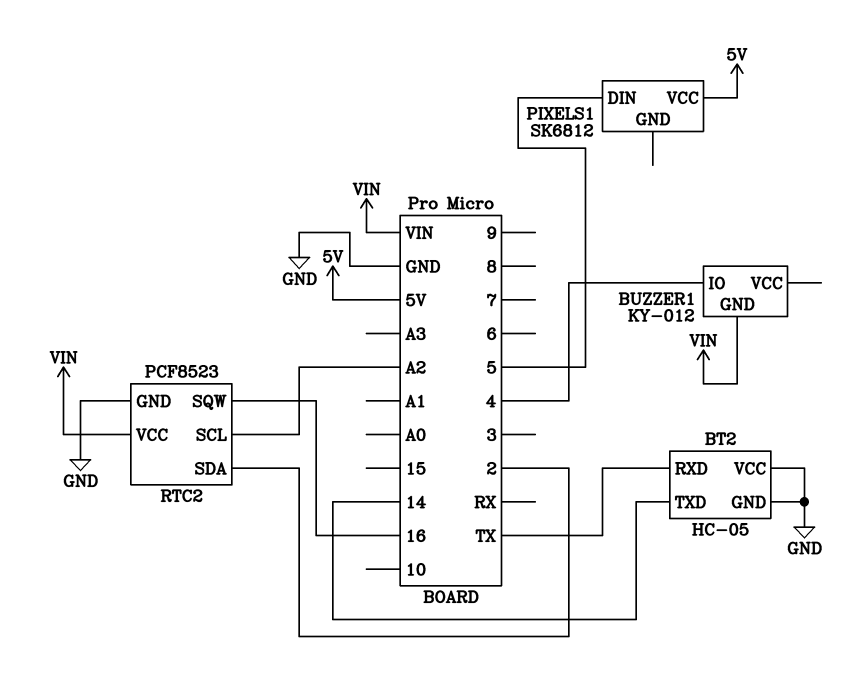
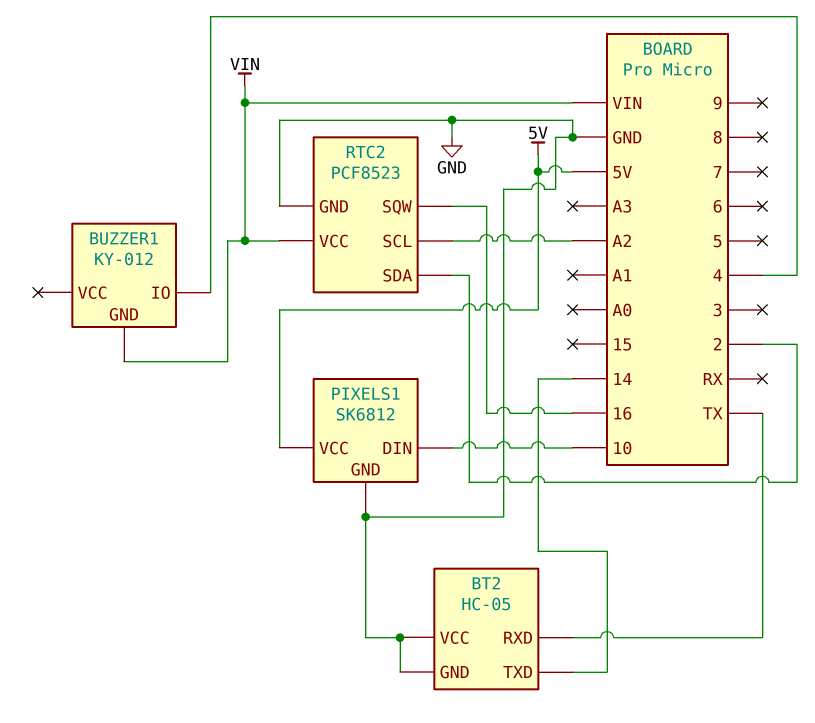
PIXELS1 pin DIN: 5 -> 10
PIXELS1 pin GND: none -> GND

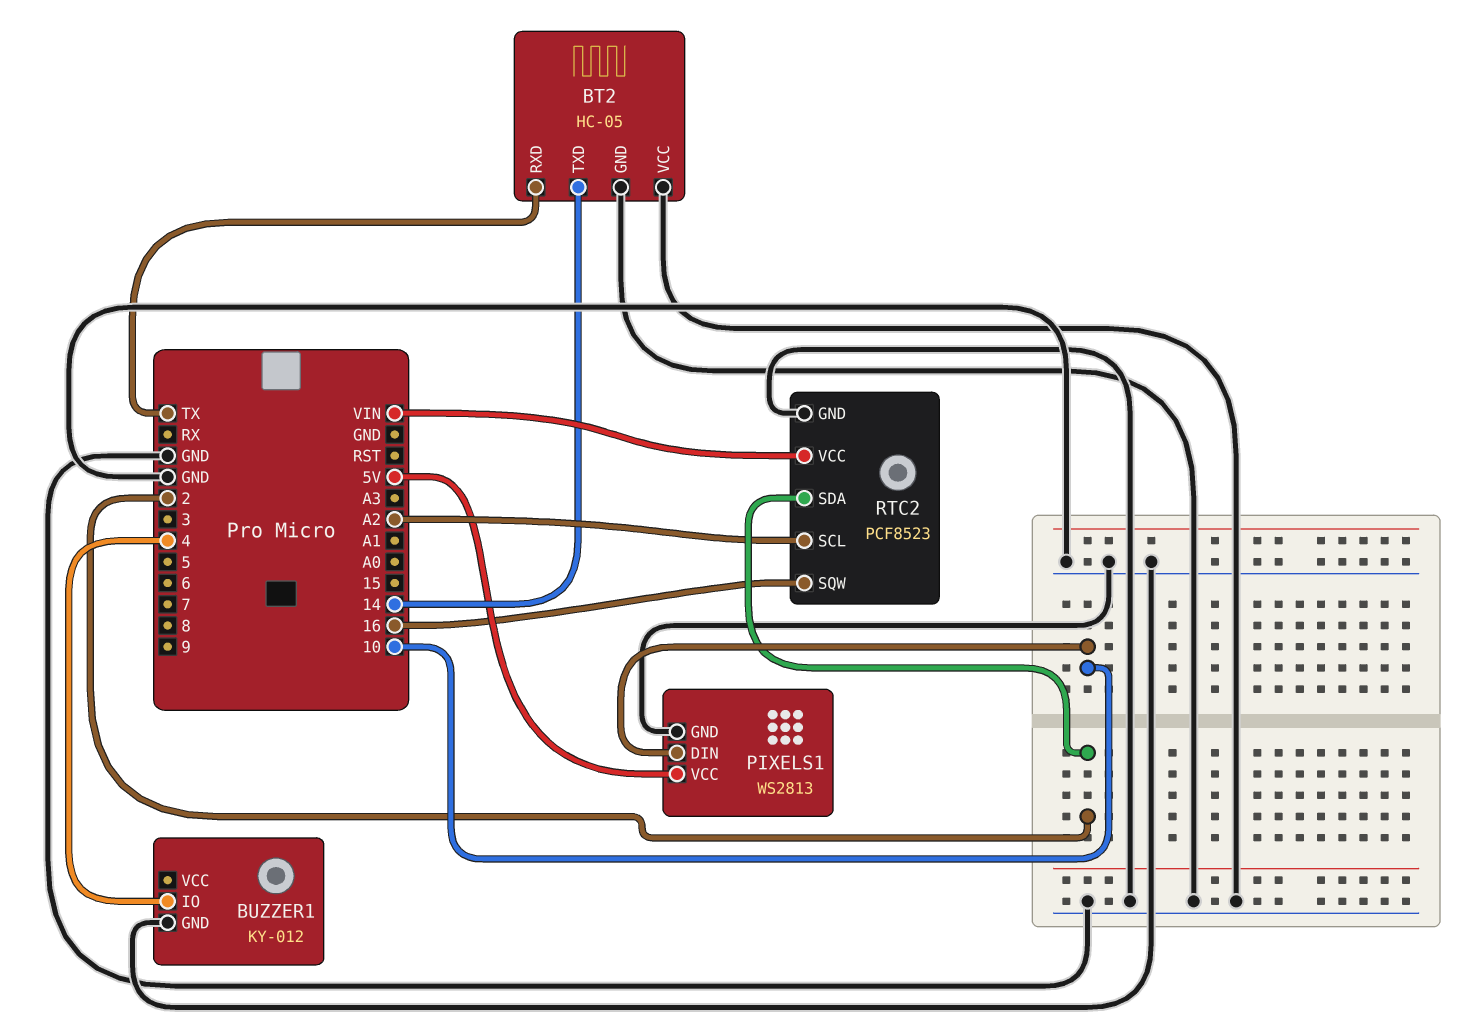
BUZZER1 pin GND: VIN -> GND
PIXELS1: SK6812 -> WS2813

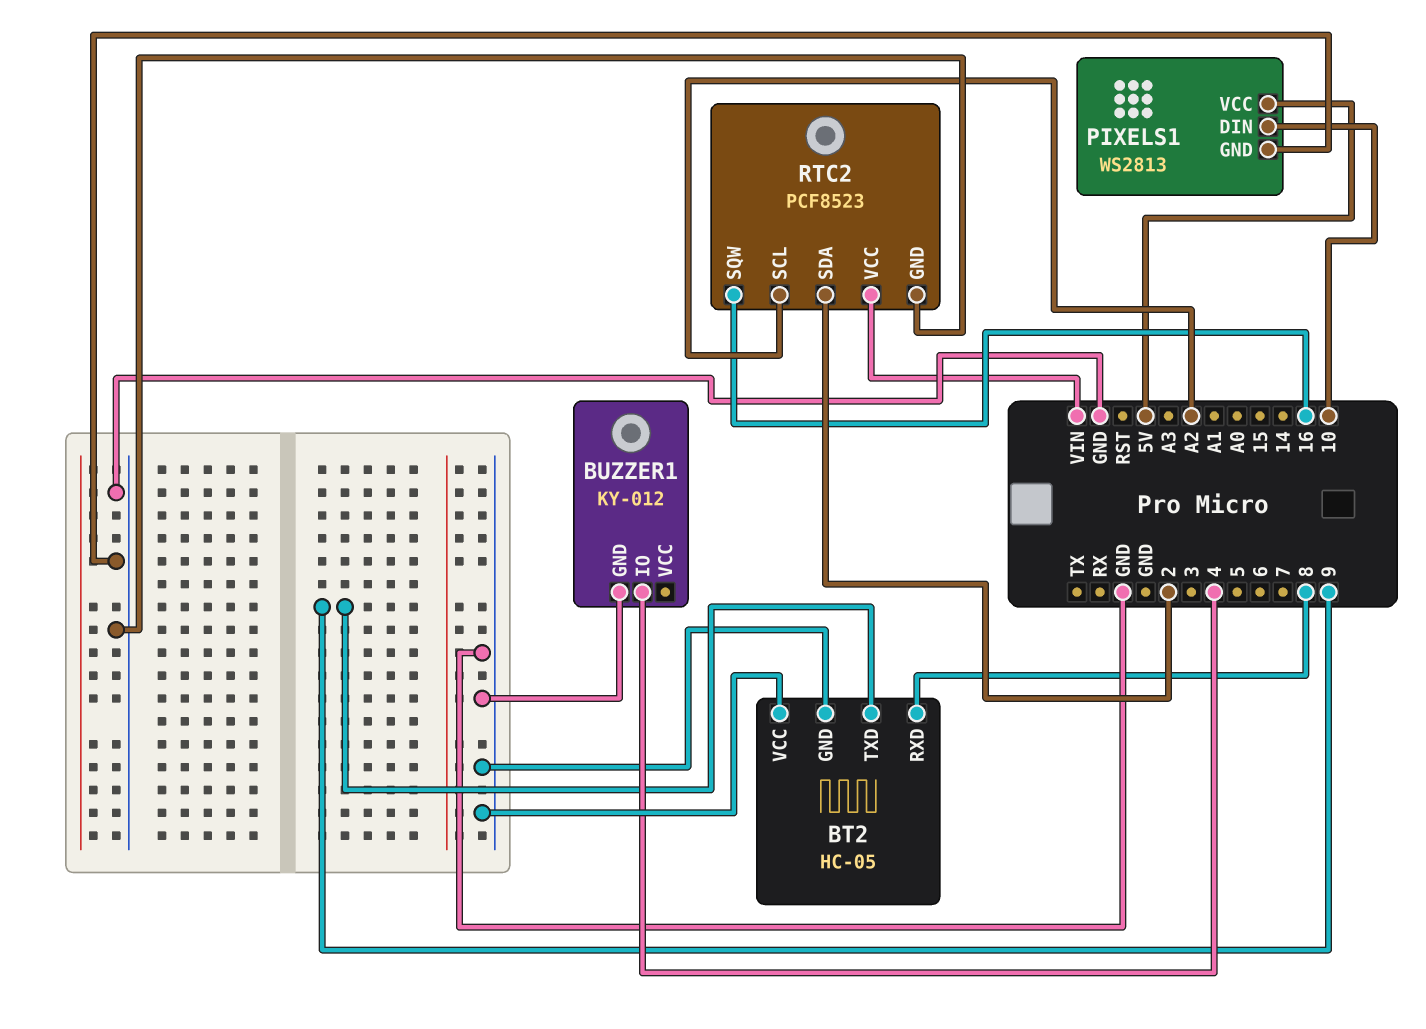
BT2 pin RXD: TX -> 8
BT2 pin TXD: 14 -> 9

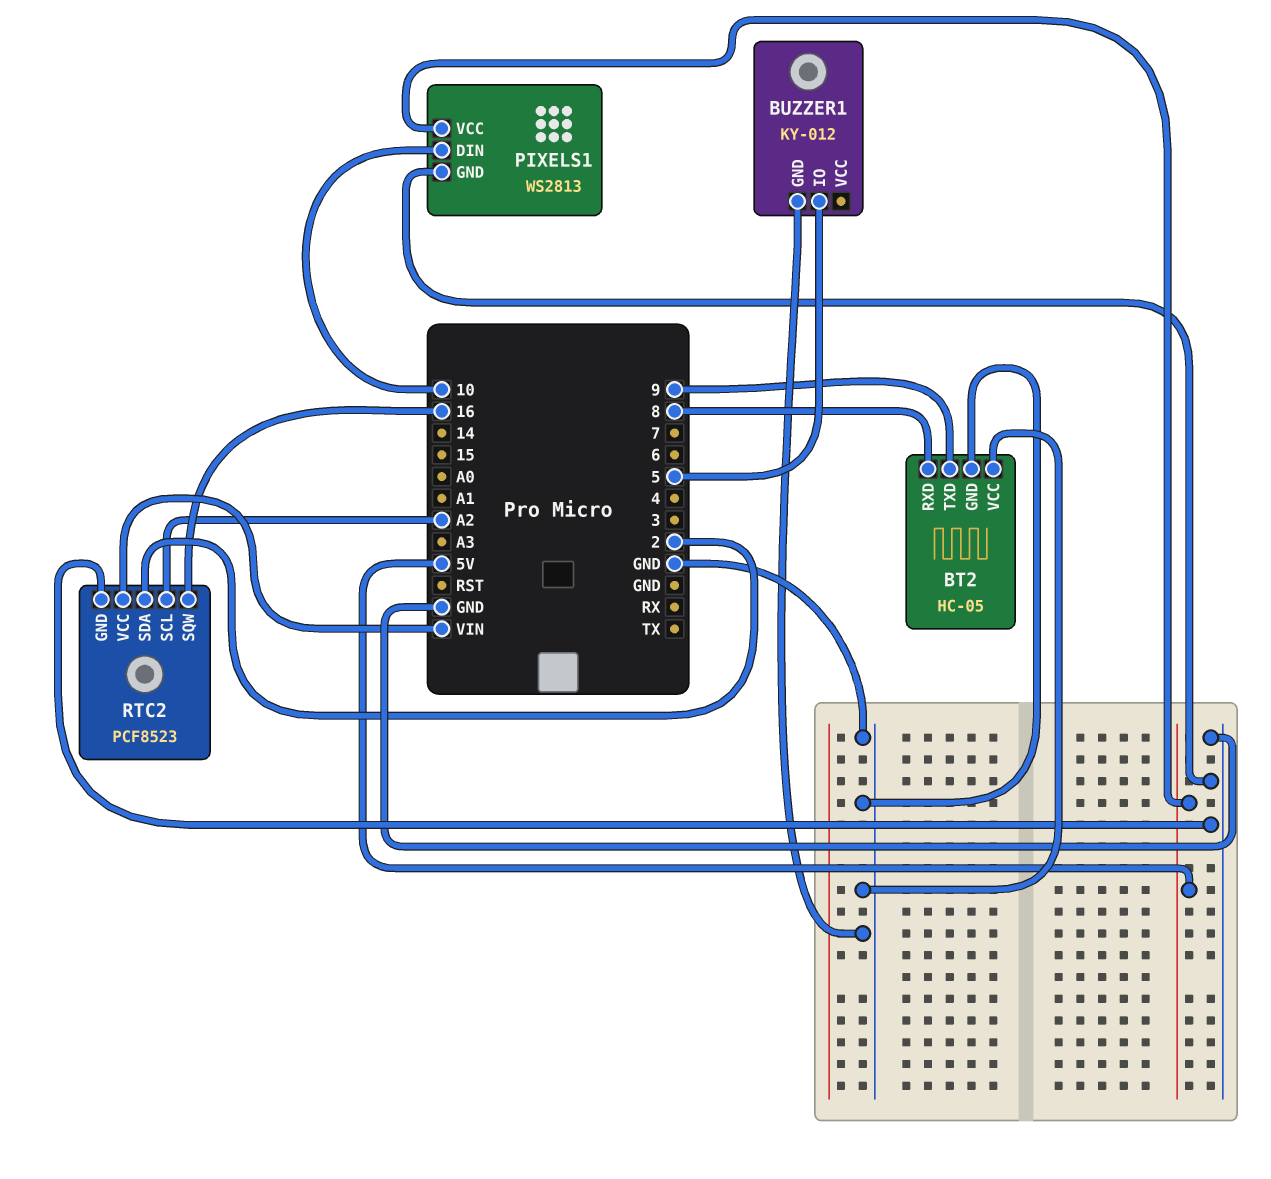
BUZZER1 pin IO: 4 -> 5

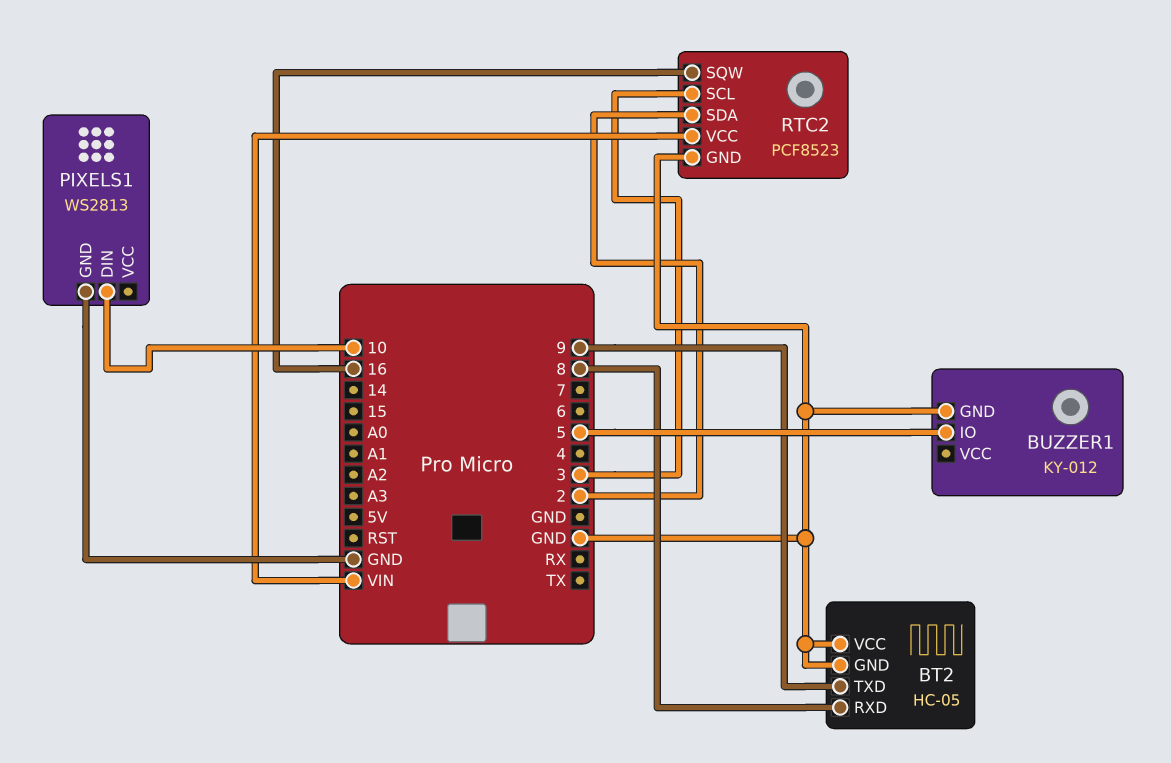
PIXELS1 pin VCC: 5V -> none
RTC2 pin SCL: A2 -> 3

